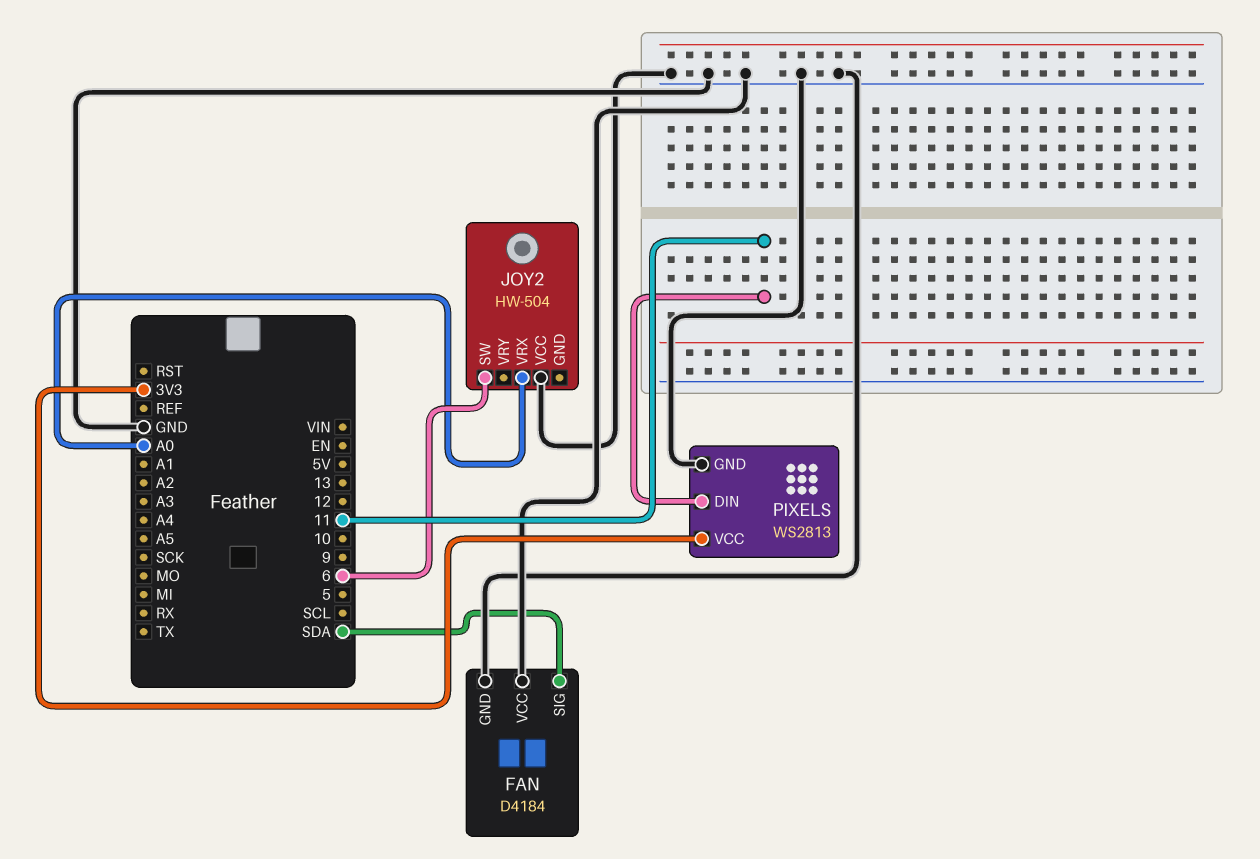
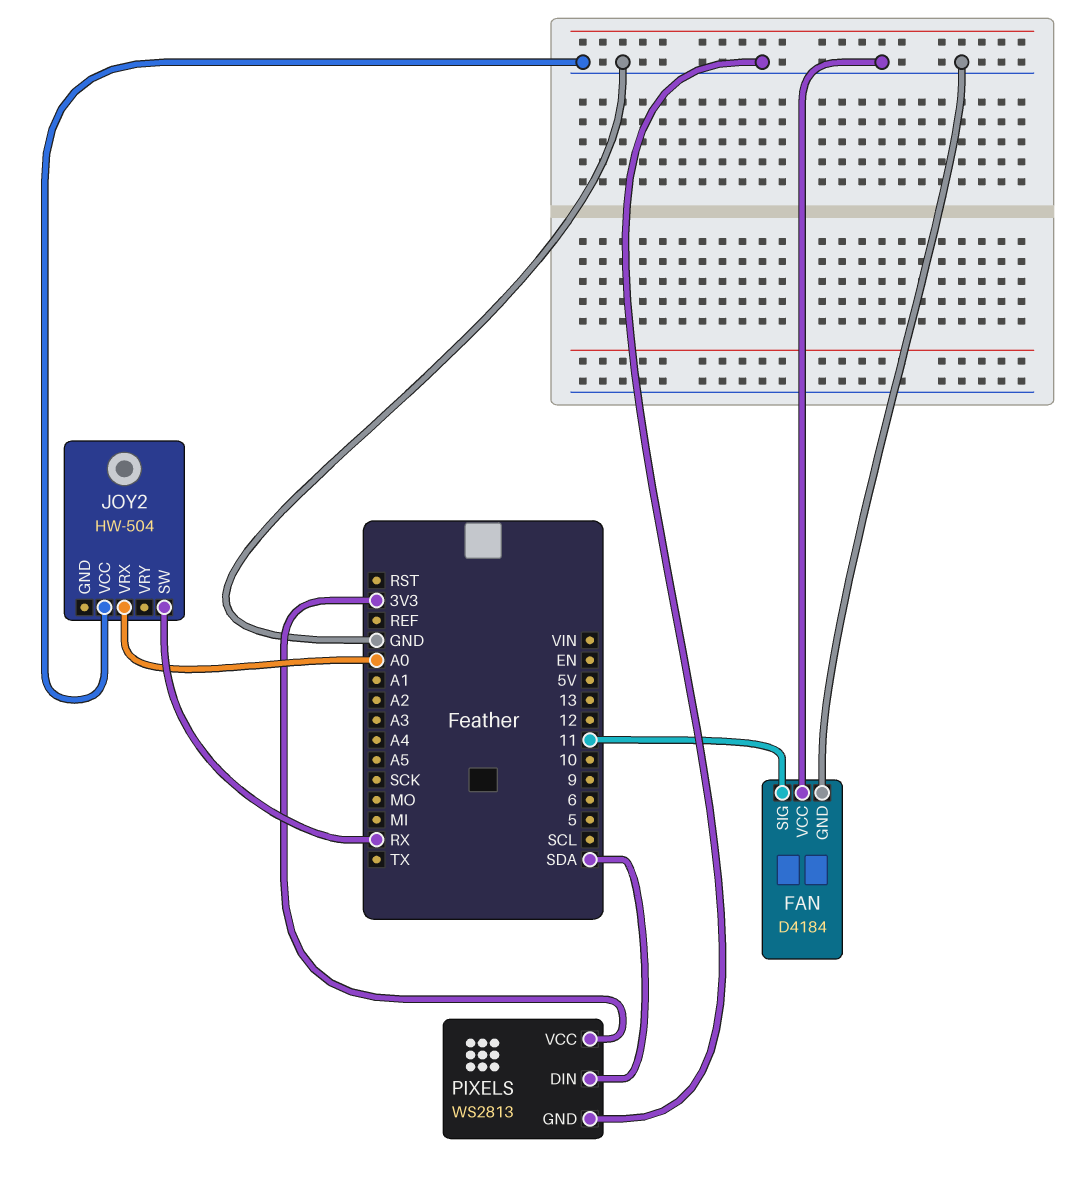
FAN pin SIG: SDA -> 11
JOY2 pin SW: 6 -> RX
PIXELS pin DIN: 11 -> SDA

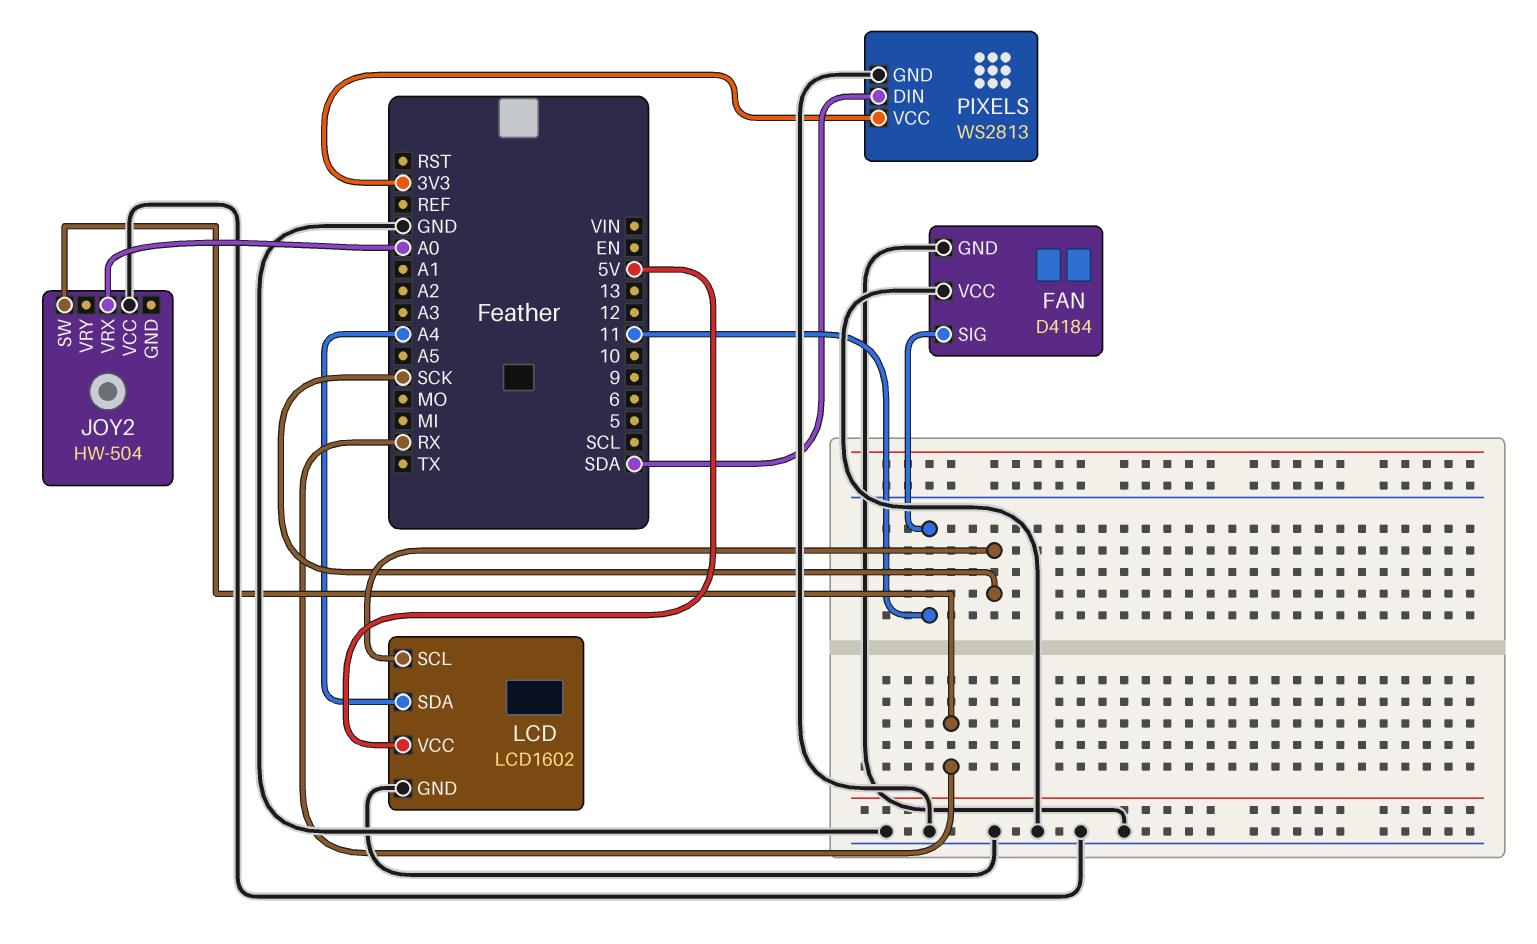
LCD: none -> LCD1602
LCD pin GND: none -> GND
LCD pin SCL: none -> SCK
LCD pin SDA: none -> A4
LCD pin VCC: none -> 5V

